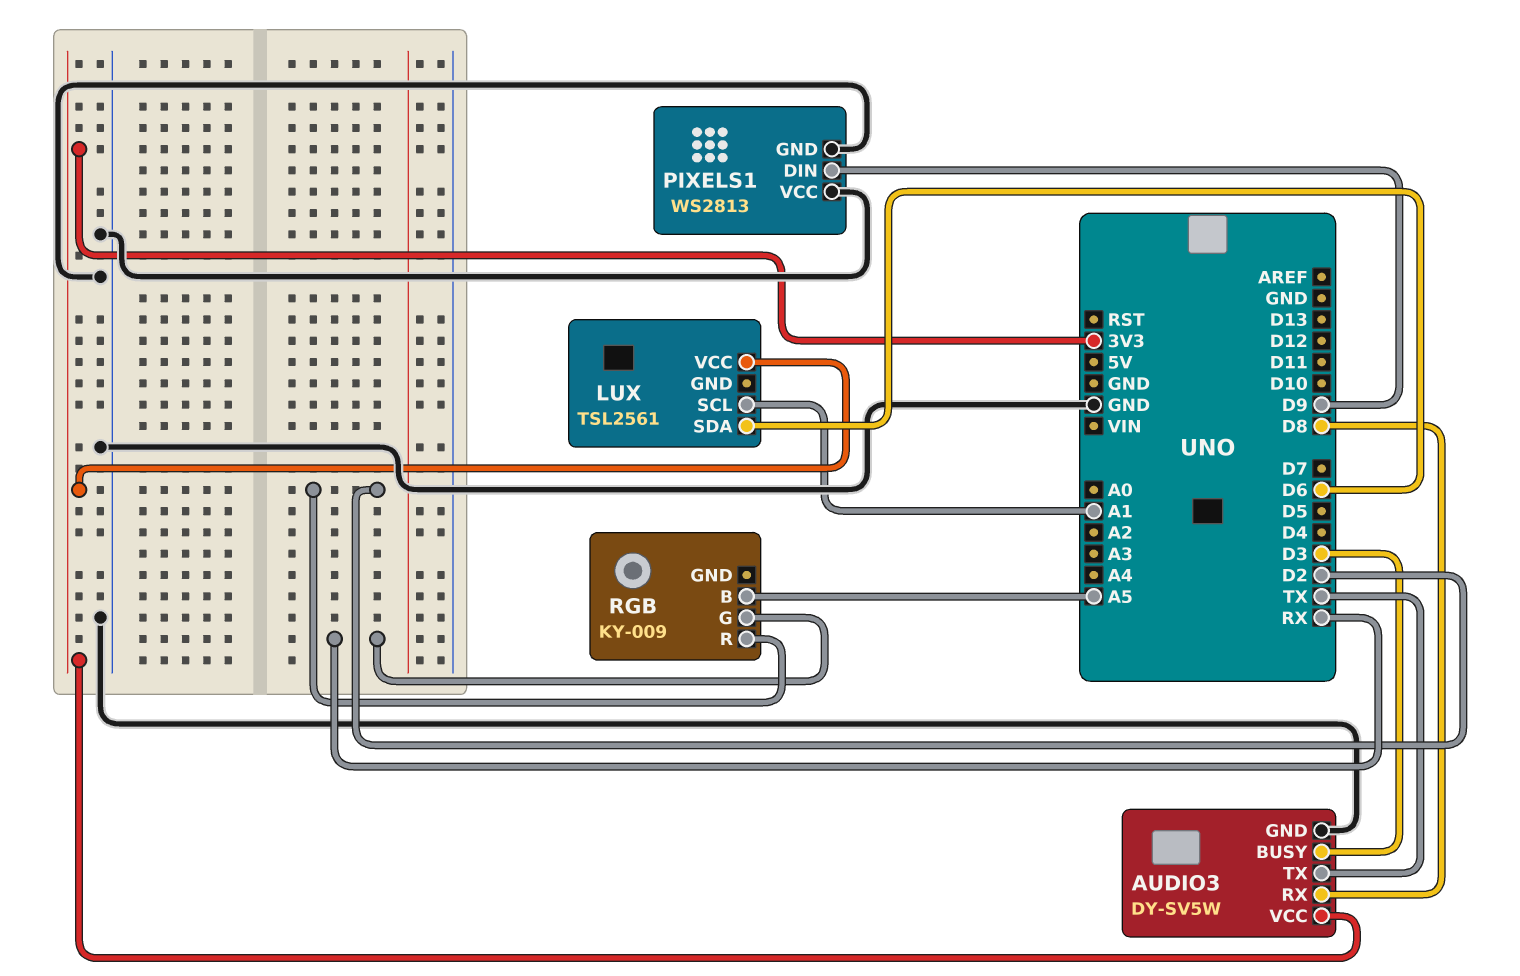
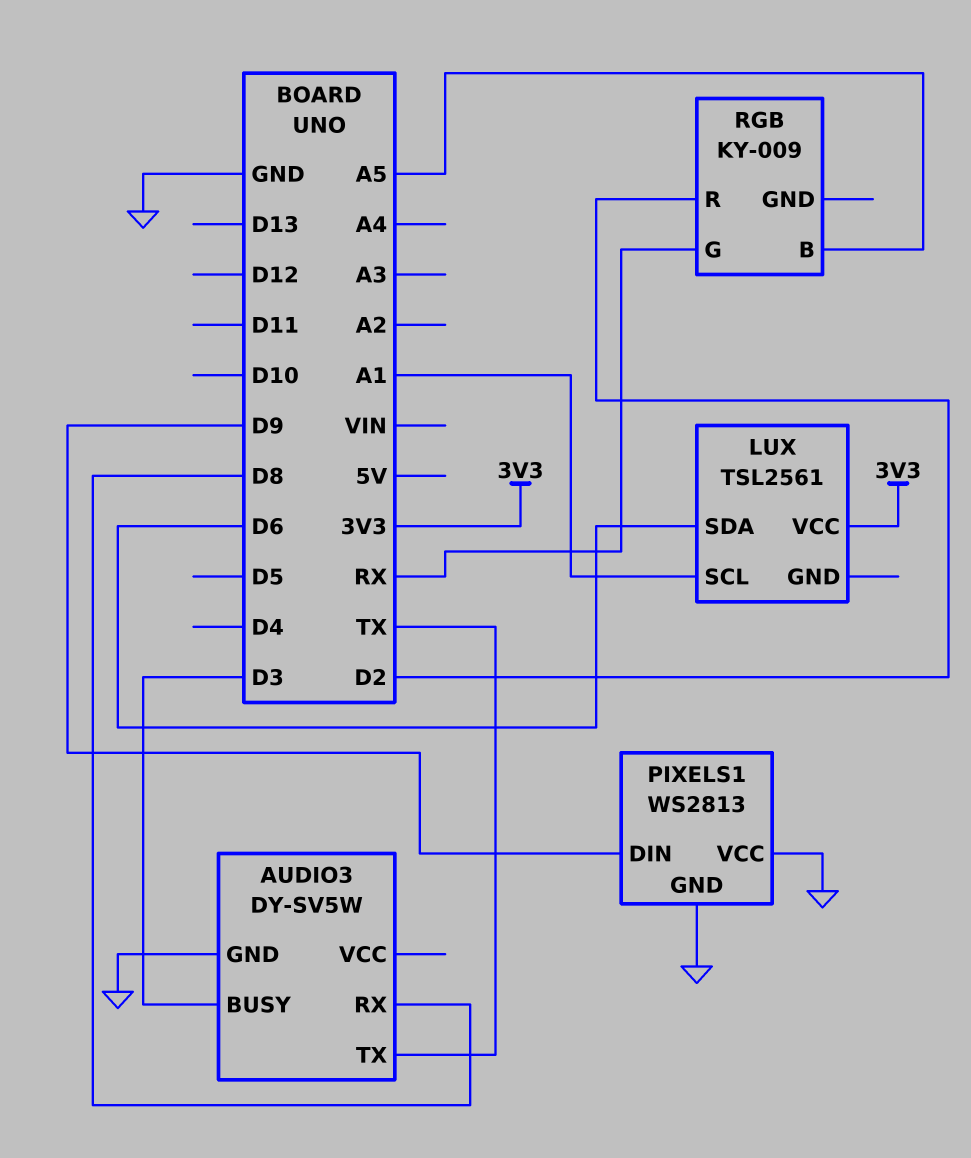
AUDIO3 pin VCC: 3V3 -> none

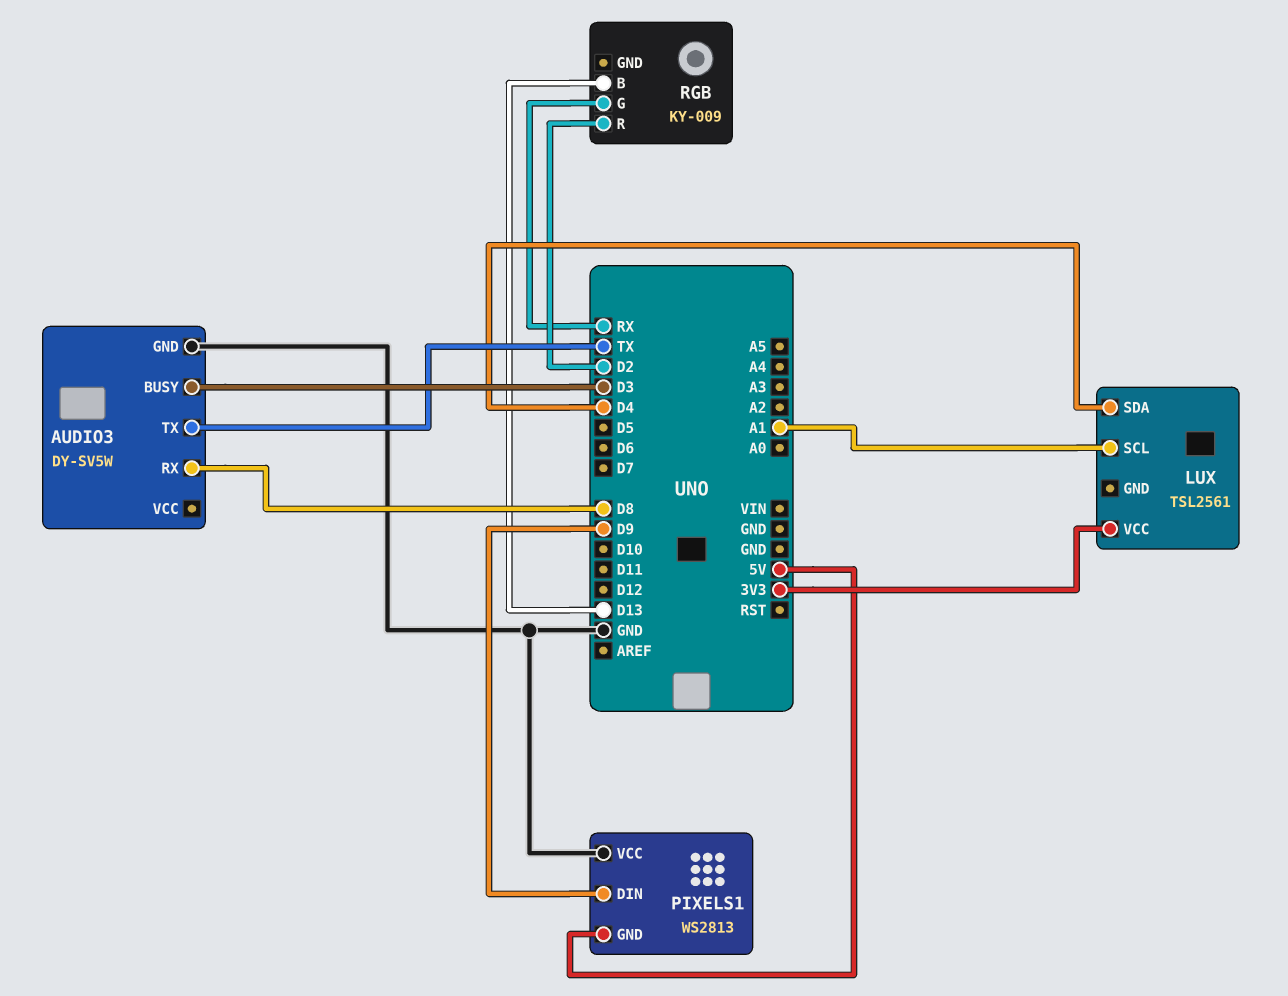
LUX pin SDA: D6 -> D4
PIXELS1 pin GND: GND -> 5V
RGB pin B: A5 -> D13

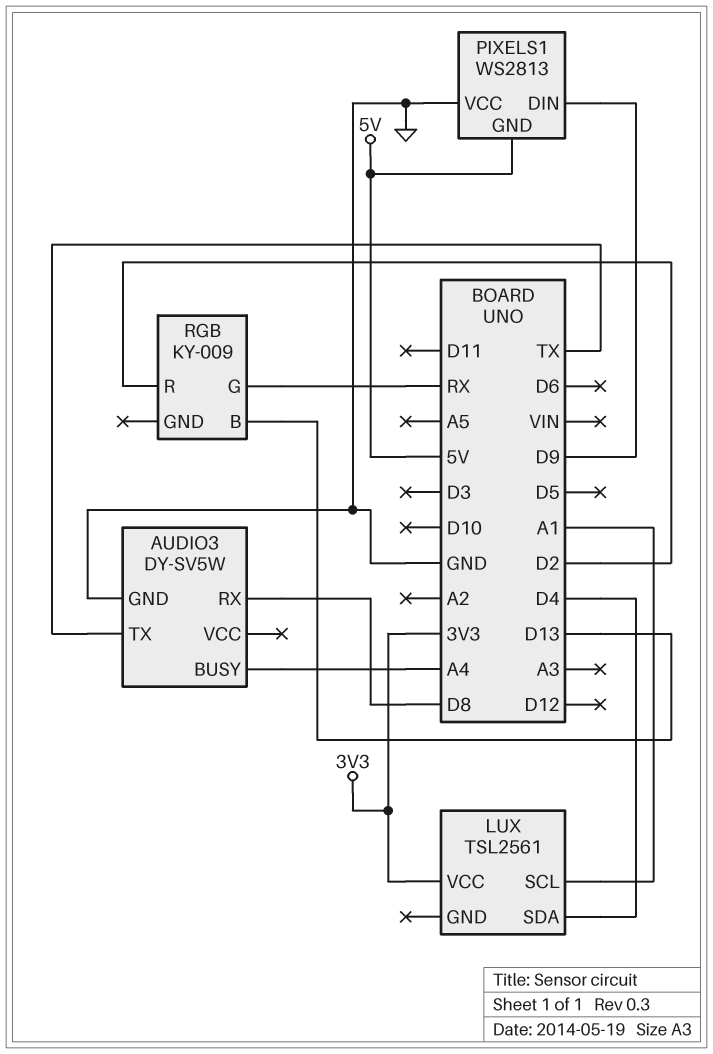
AUDIO3 pin BUSY: D3 -> A4

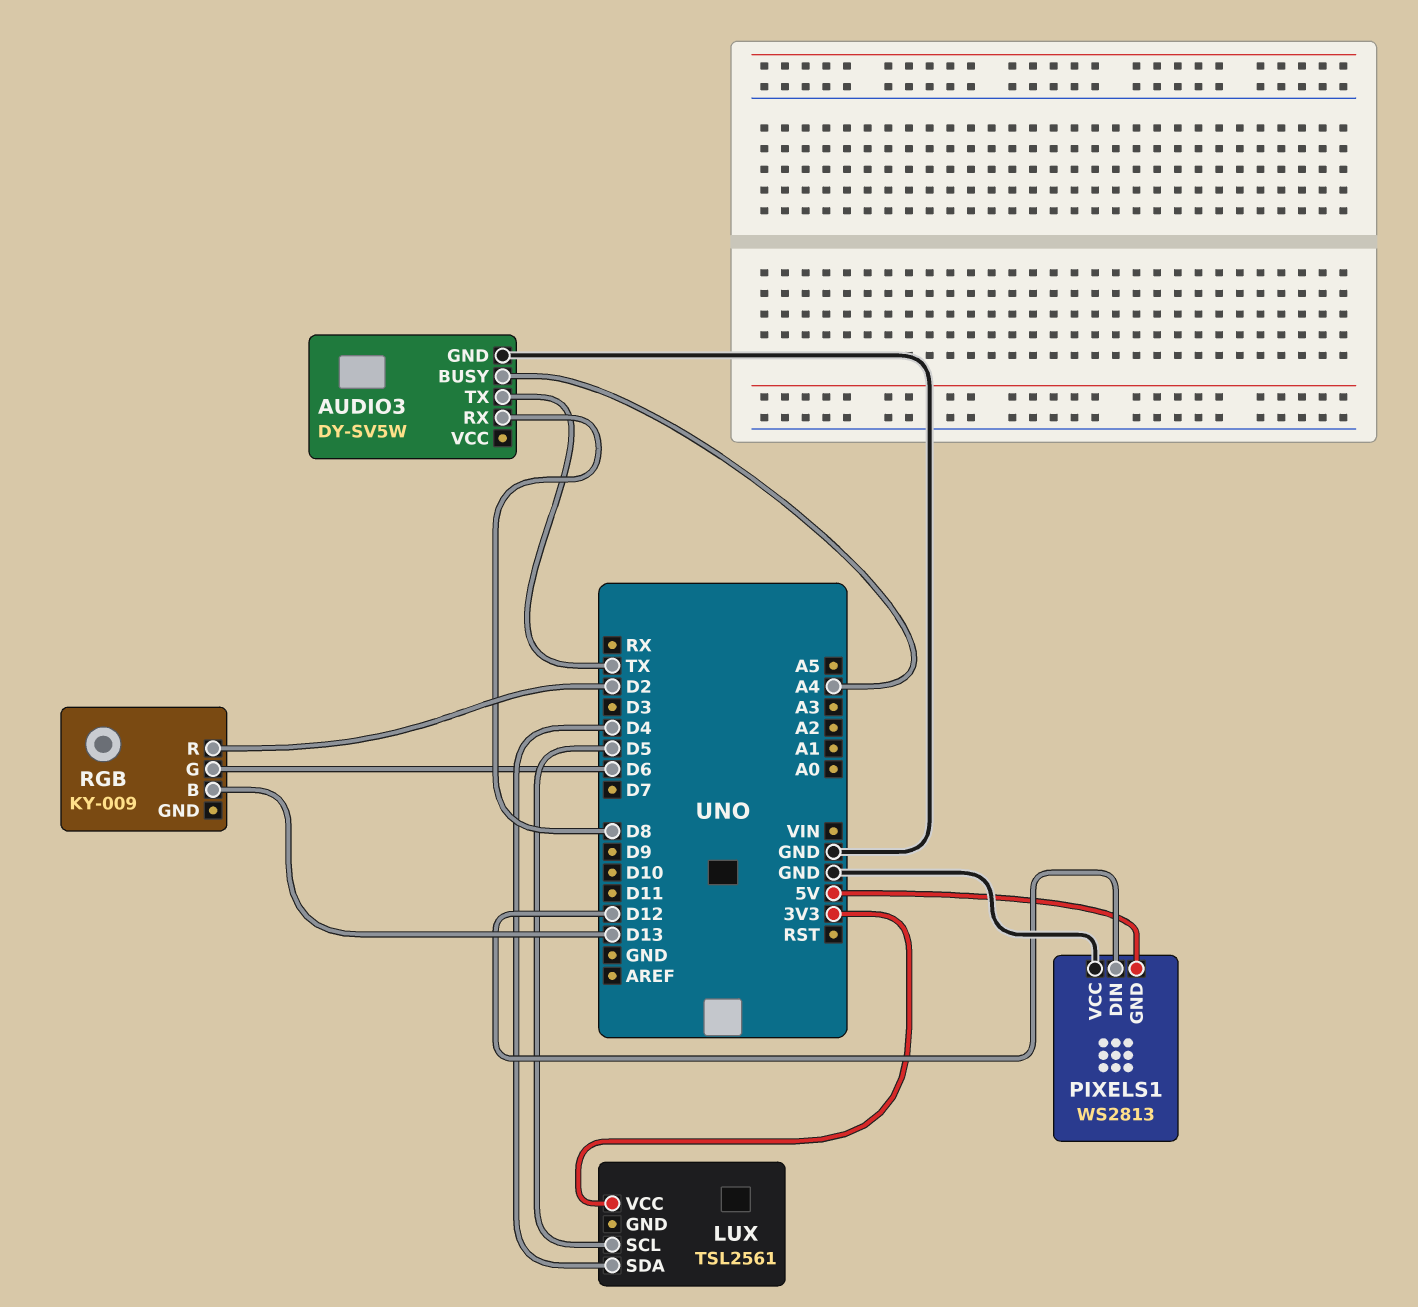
LUX pin SCL: A1 -> D5
PIXELS1 pin DIN: D9 -> D12
RGB pin G: RX -> D6

